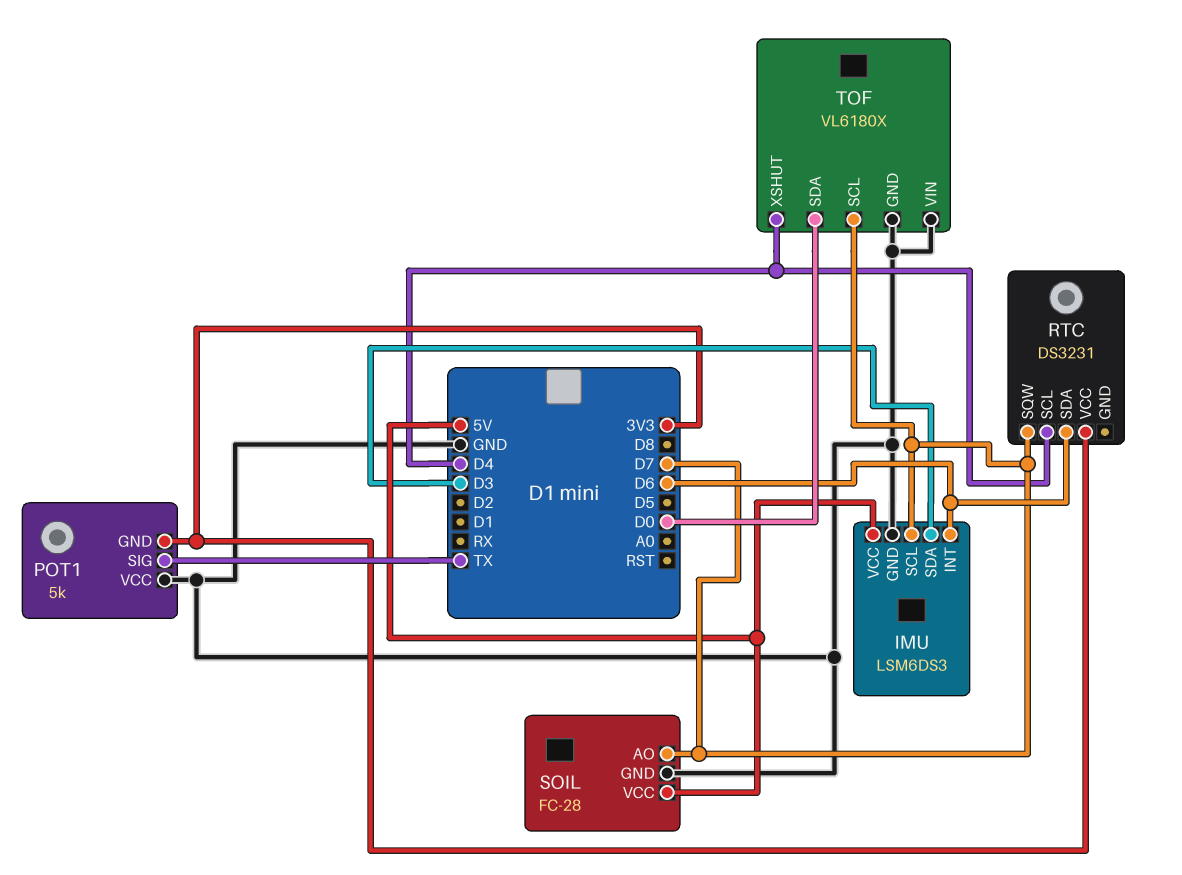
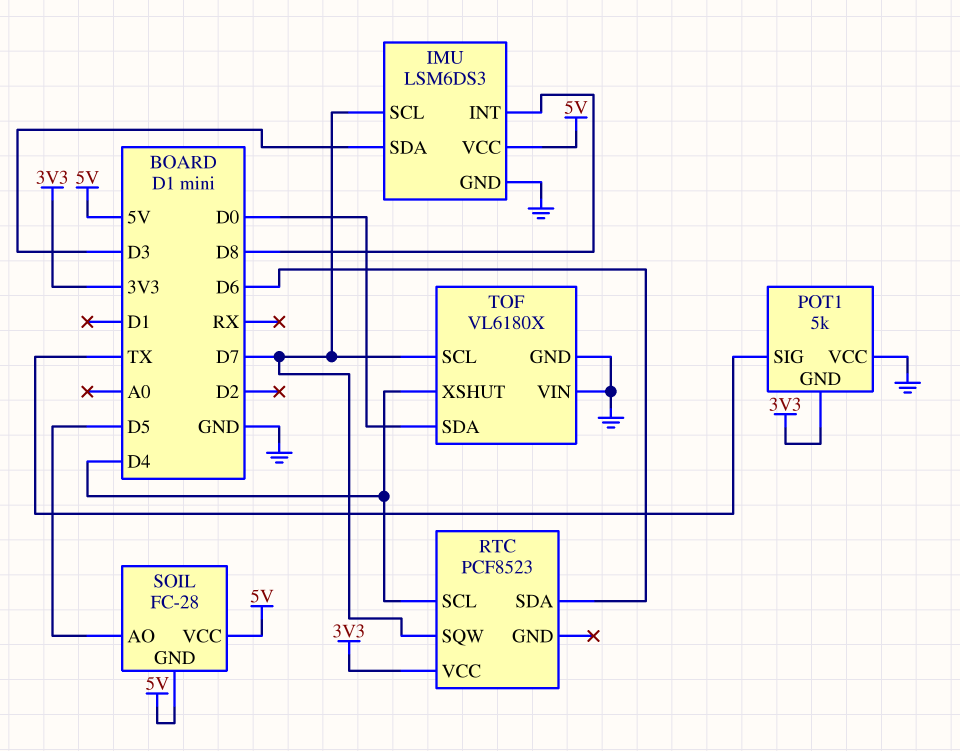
IMU pin INT: D6 -> D8
RTC: DS3231 -> PCF8523
SOIL pin AO: D7 -> D5
SOIL pin GND: GND -> 5V

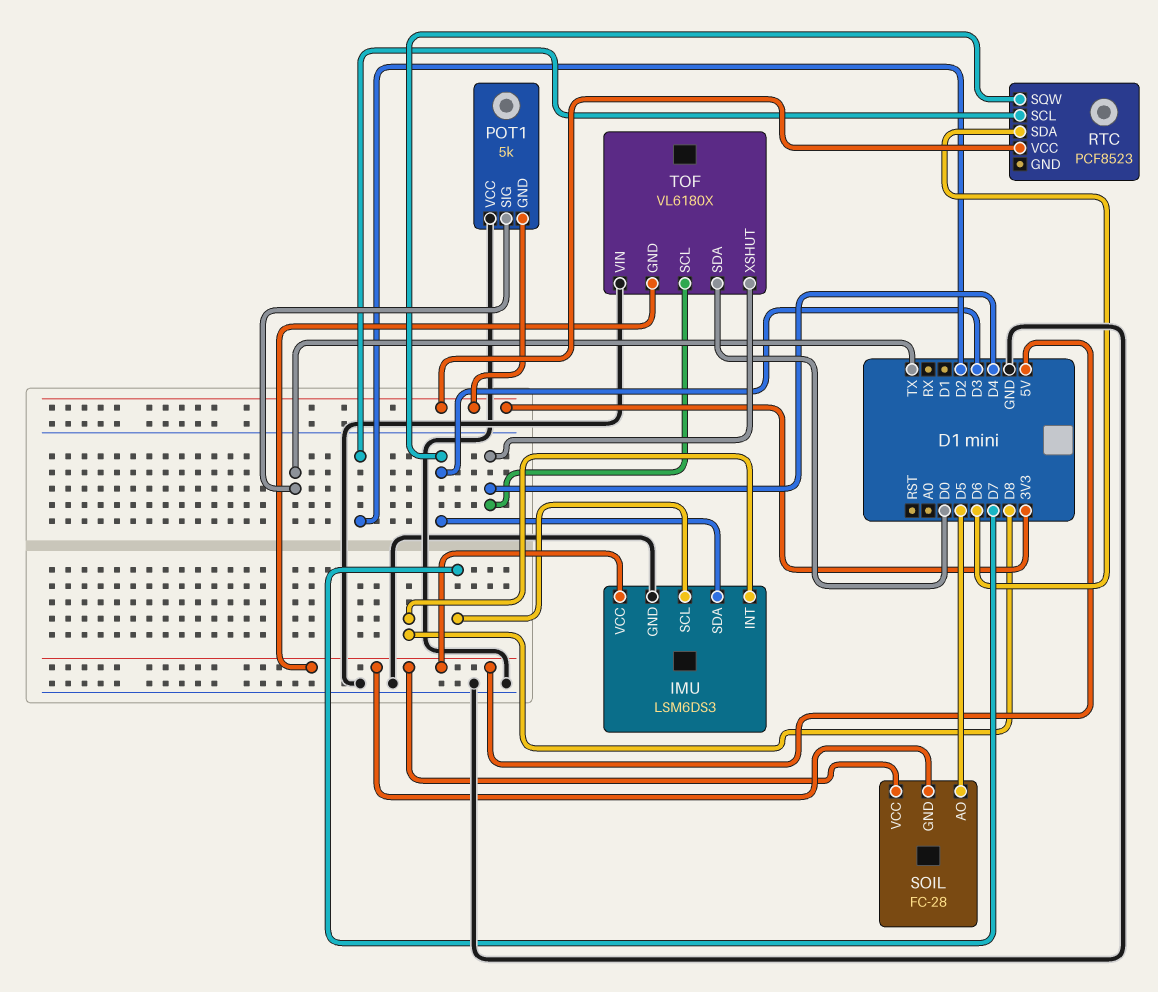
RTC pin SCL: D4 -> D2
RTC pin SQW: D7 -> D3
TOF pin GND: GND -> 5V
TOF pin SCL: D7 -> D4

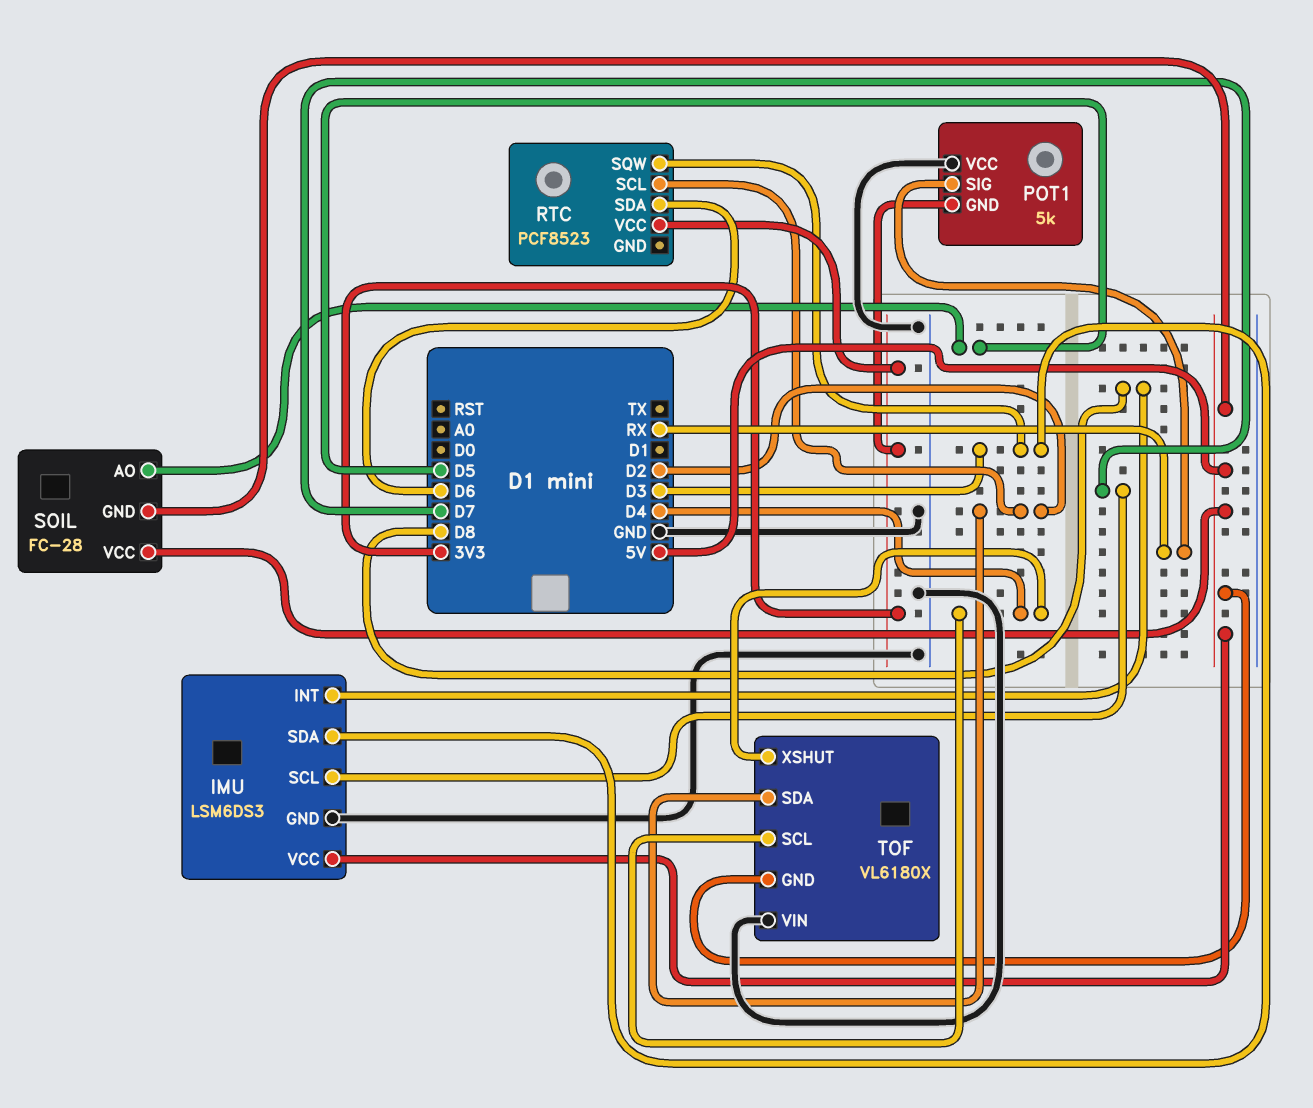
POT1 pin SIG: TX -> RX
TOF pin SDA: D0 -> D2

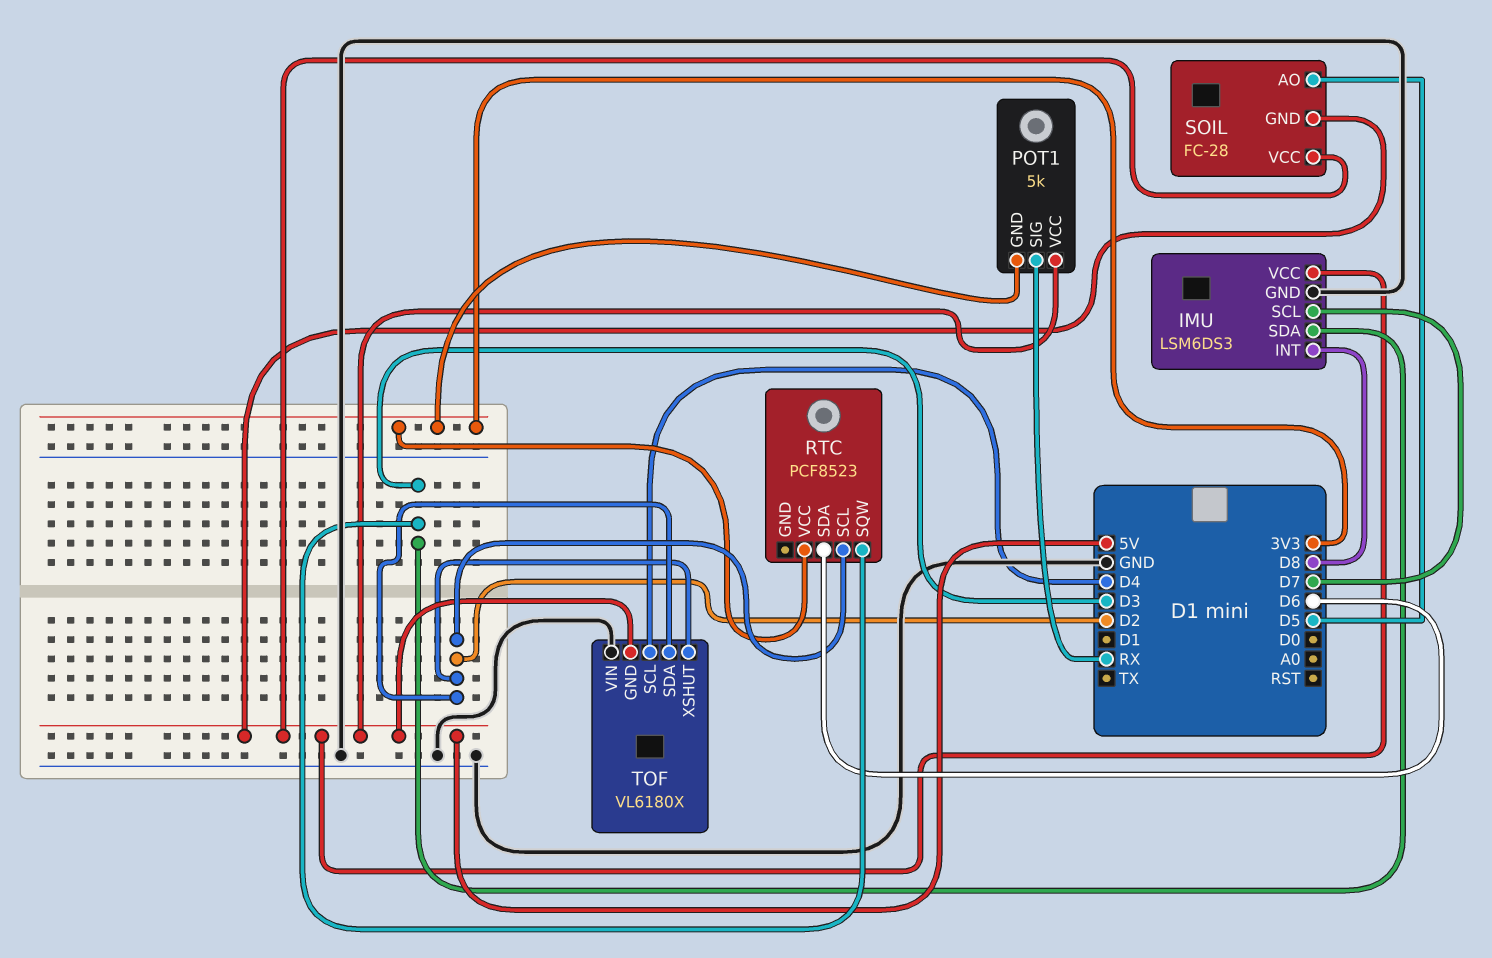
POT1 pin VCC: GND -> 5V
TOF pin XSHUT: D4 -> D2

